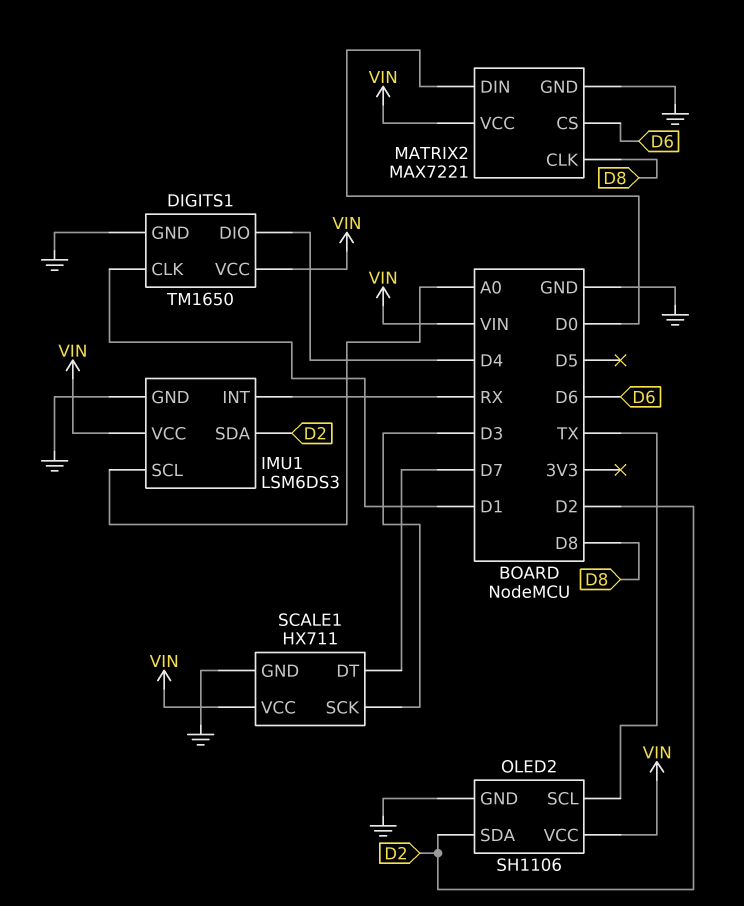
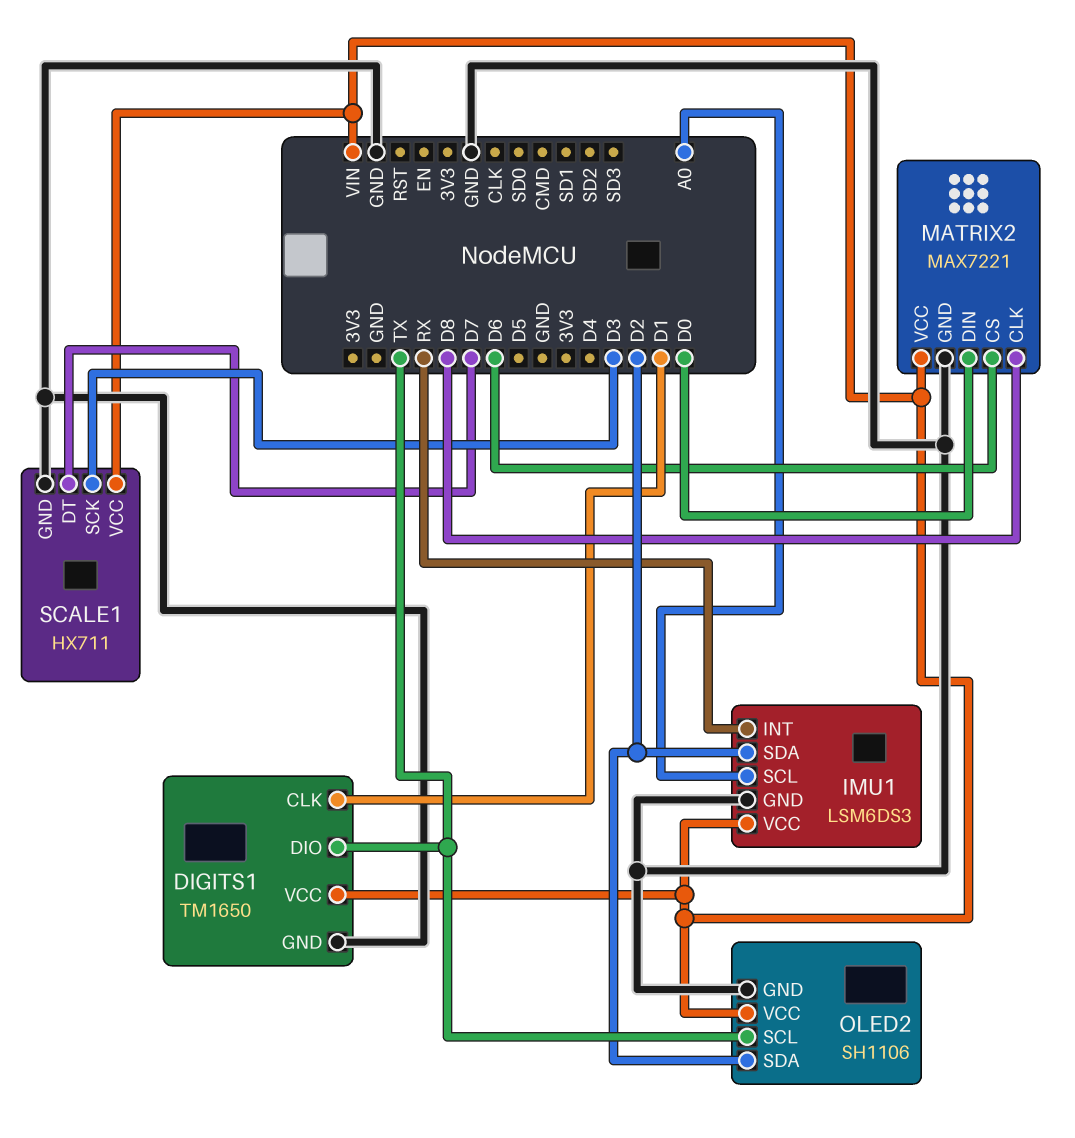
DIGITS1 pin DIO: D4 -> TX

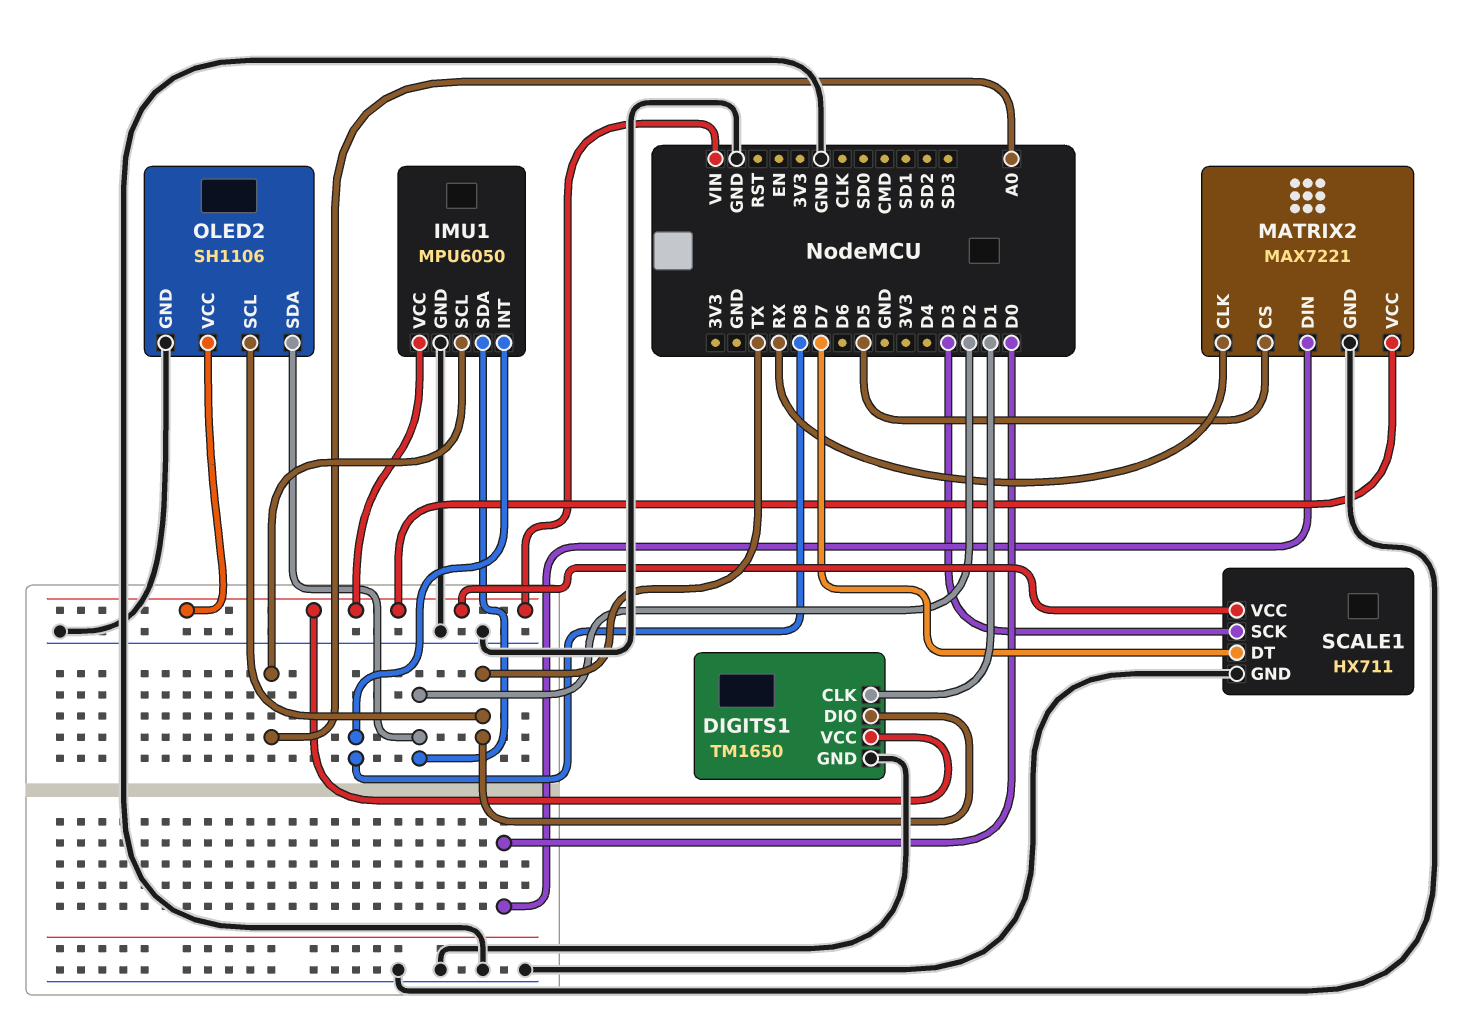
IMU1: LSM6DS3 -> MPU6050
IMU1 pin INT: RX -> D8
MATRIX2 pin CLK: D8 -> RX
MATRIX2 pin CS: D6 -> D5

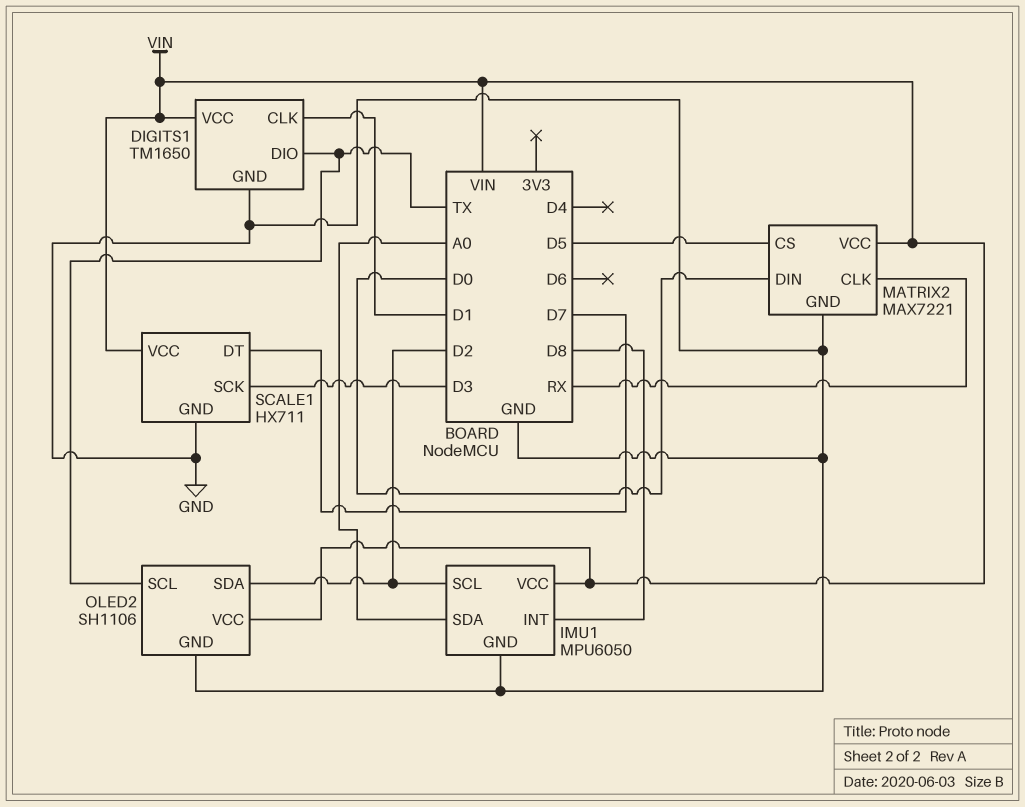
IMU1 pin SCL: A0 -> D2
IMU1 pin SDA: D2 -> A0

